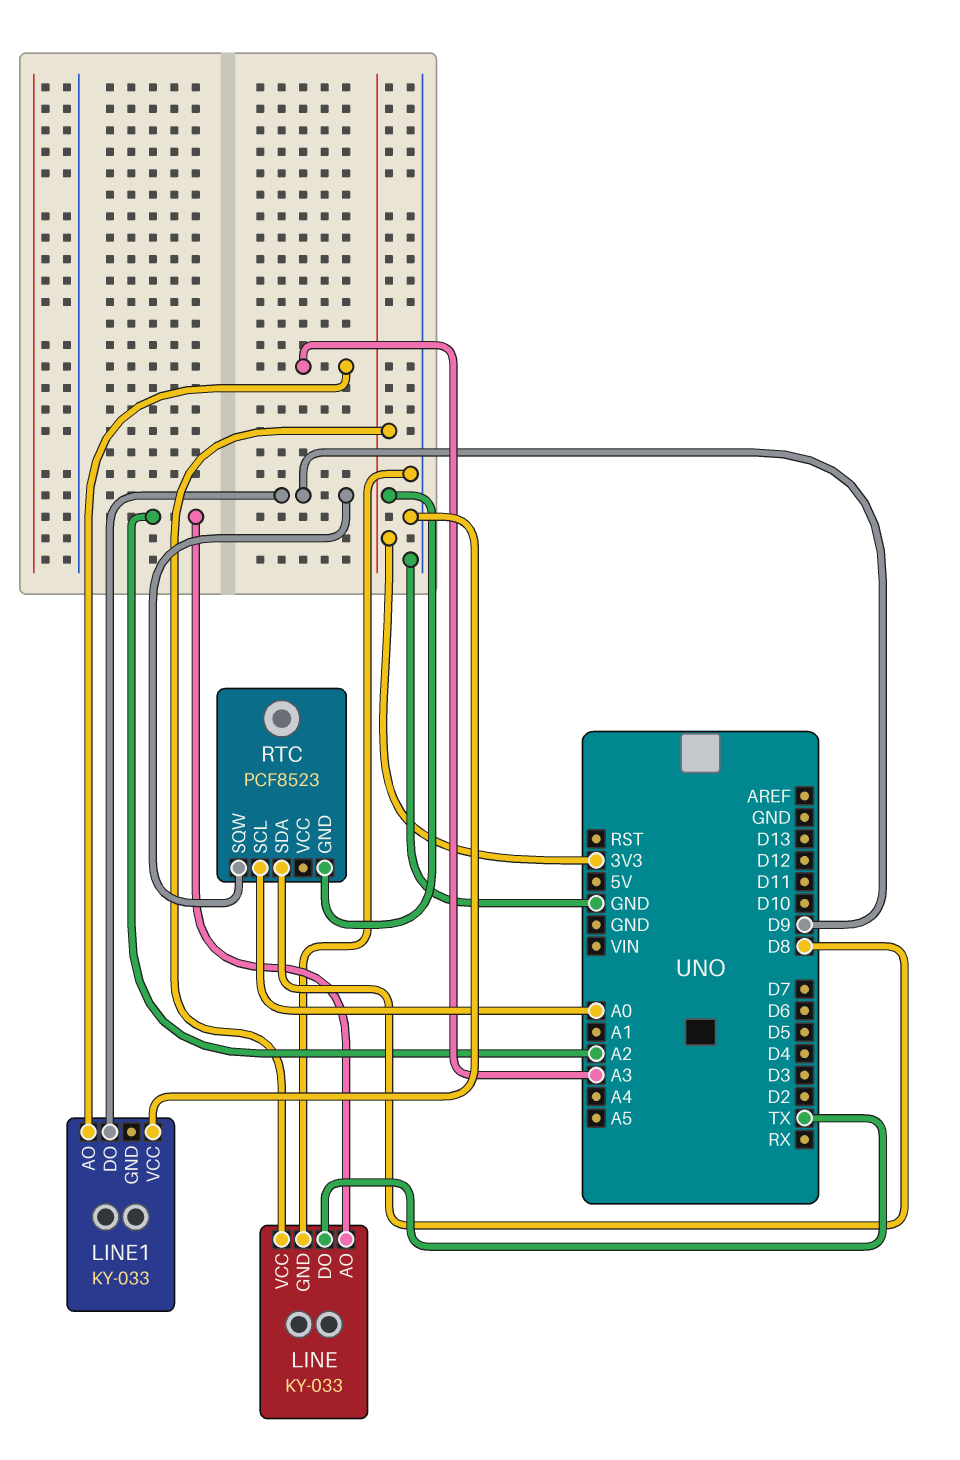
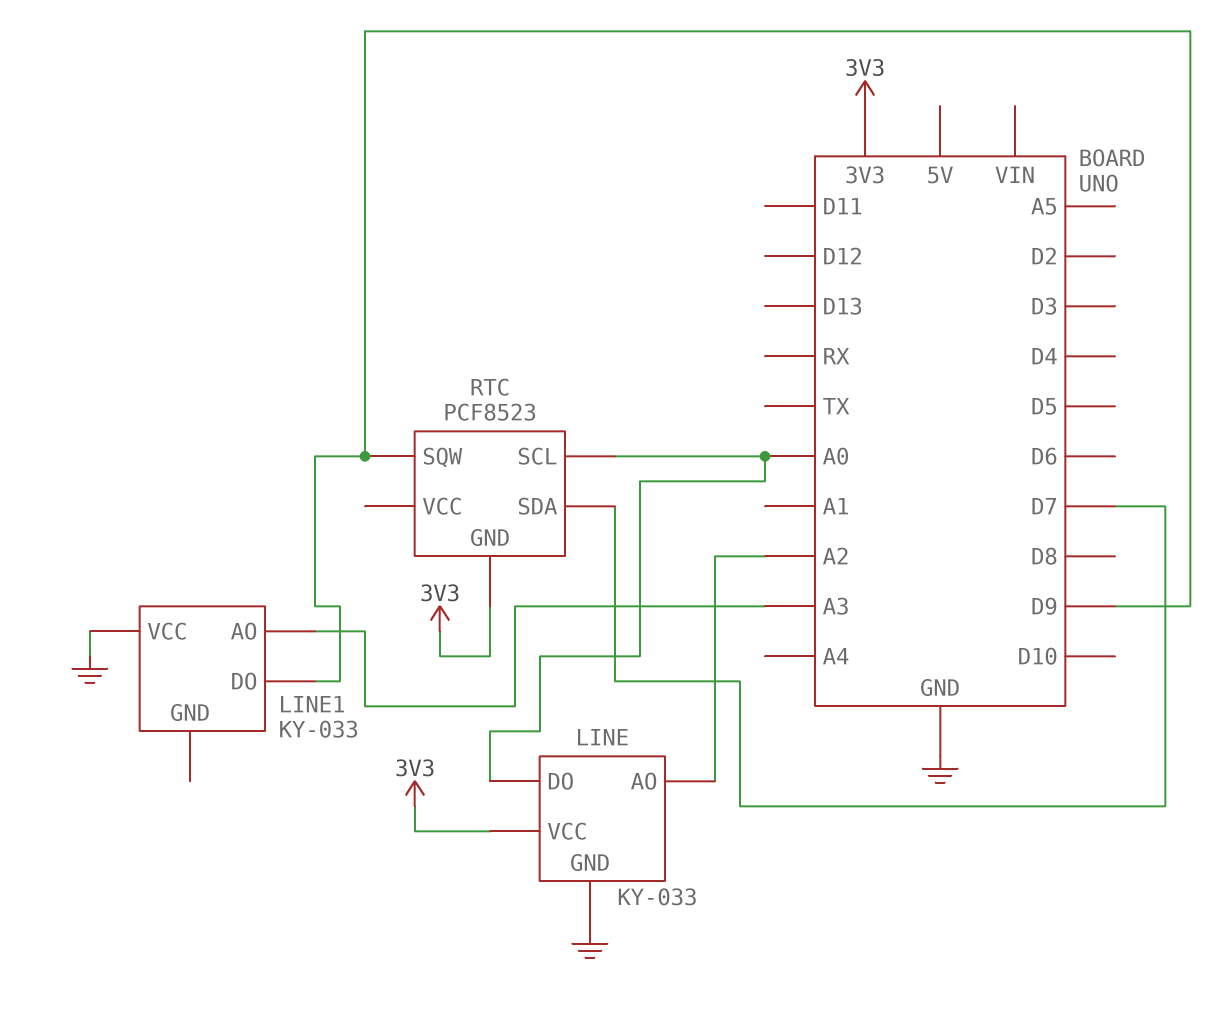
LINE pin DO: TX -> A0
RTC pin SDA: D8 -> D7

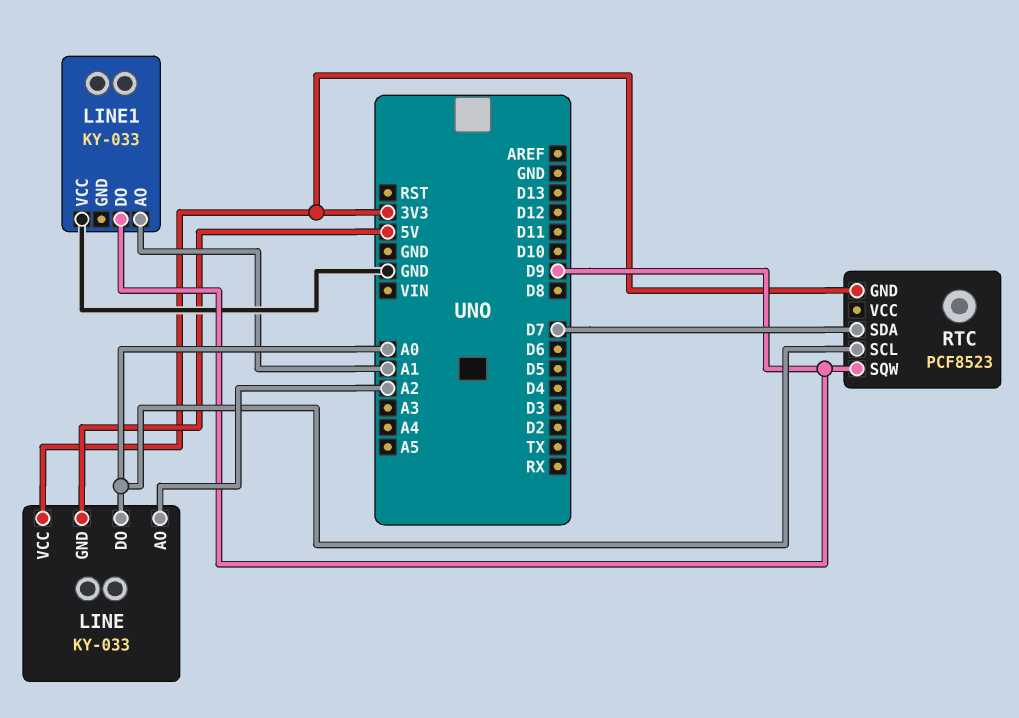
LINE pin GND: GND -> 5V
LINE1 pin AO: A3 -> A1

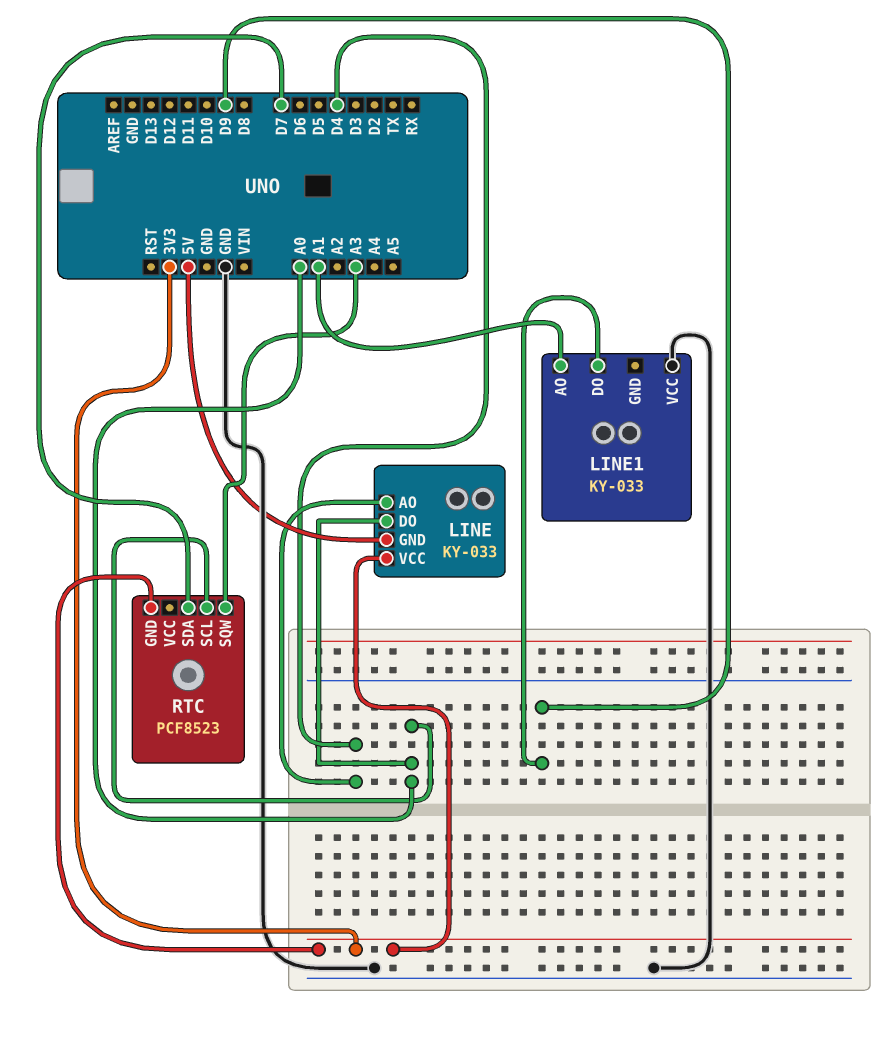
LINE pin AO: A2 -> D4
RTC pin SQW: D9 -> A3

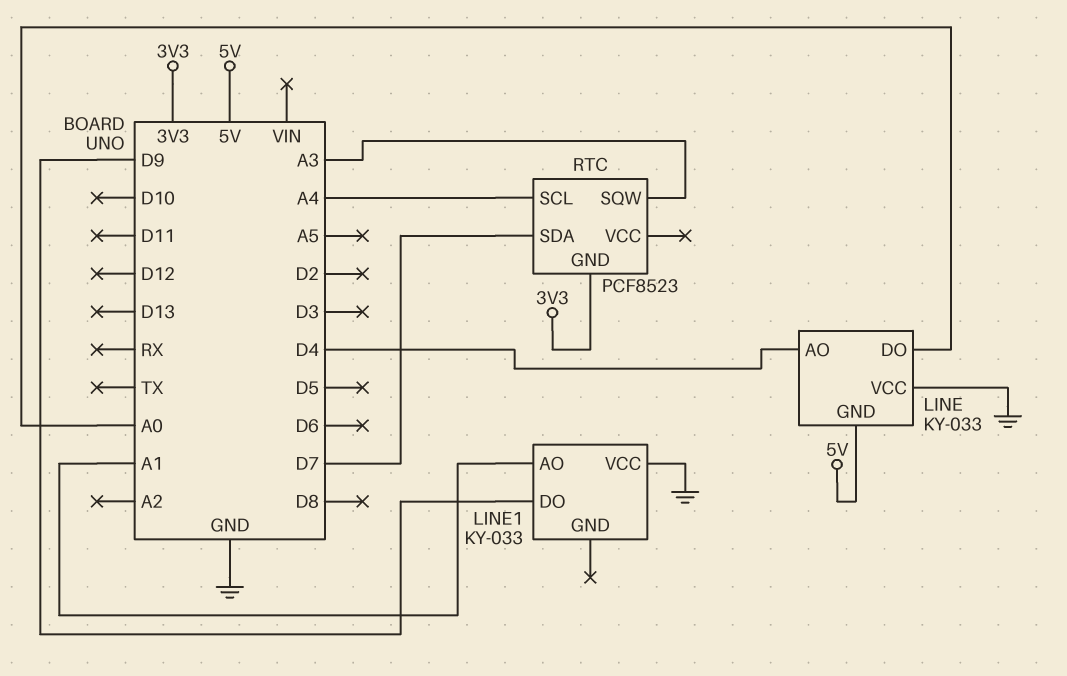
LINE pin VCC: 3V3 -> GND
RTC pin SCL: A0 -> A4

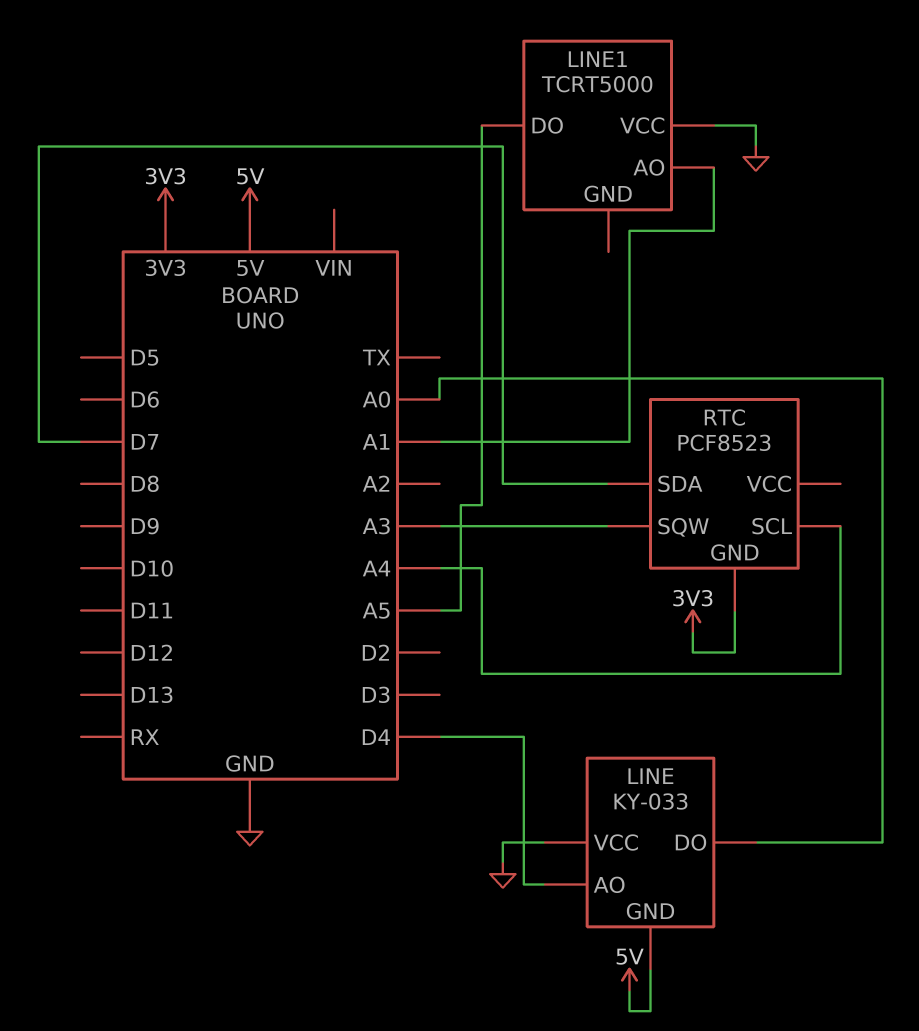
LINE1: KY-033 -> TCRT5000
LINE1 pin DO: D9 -> A5

